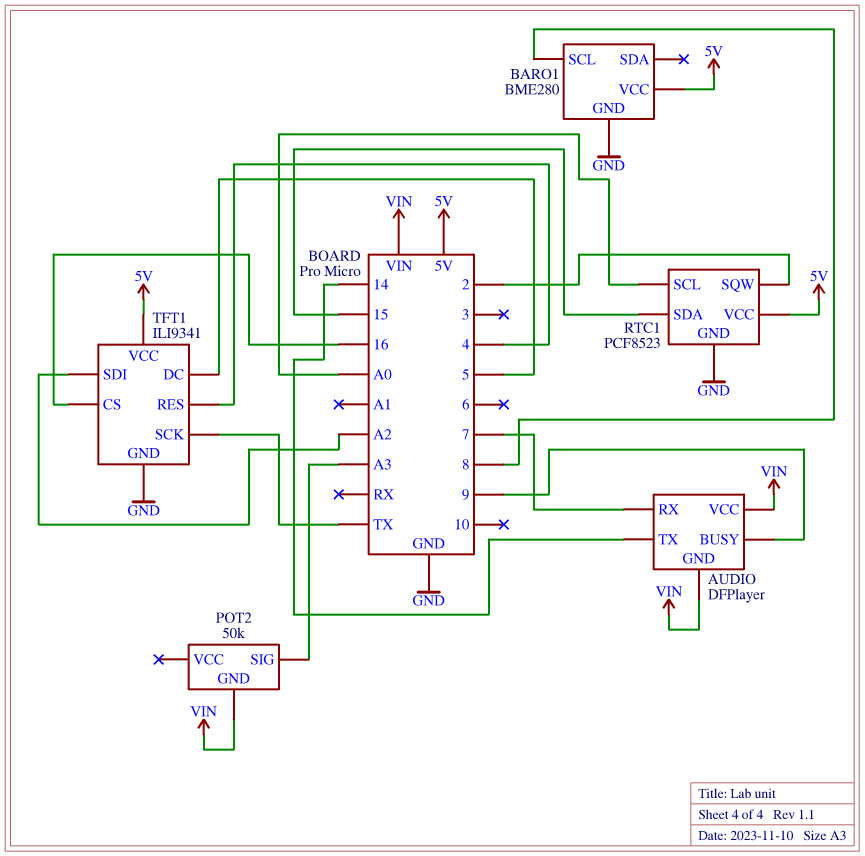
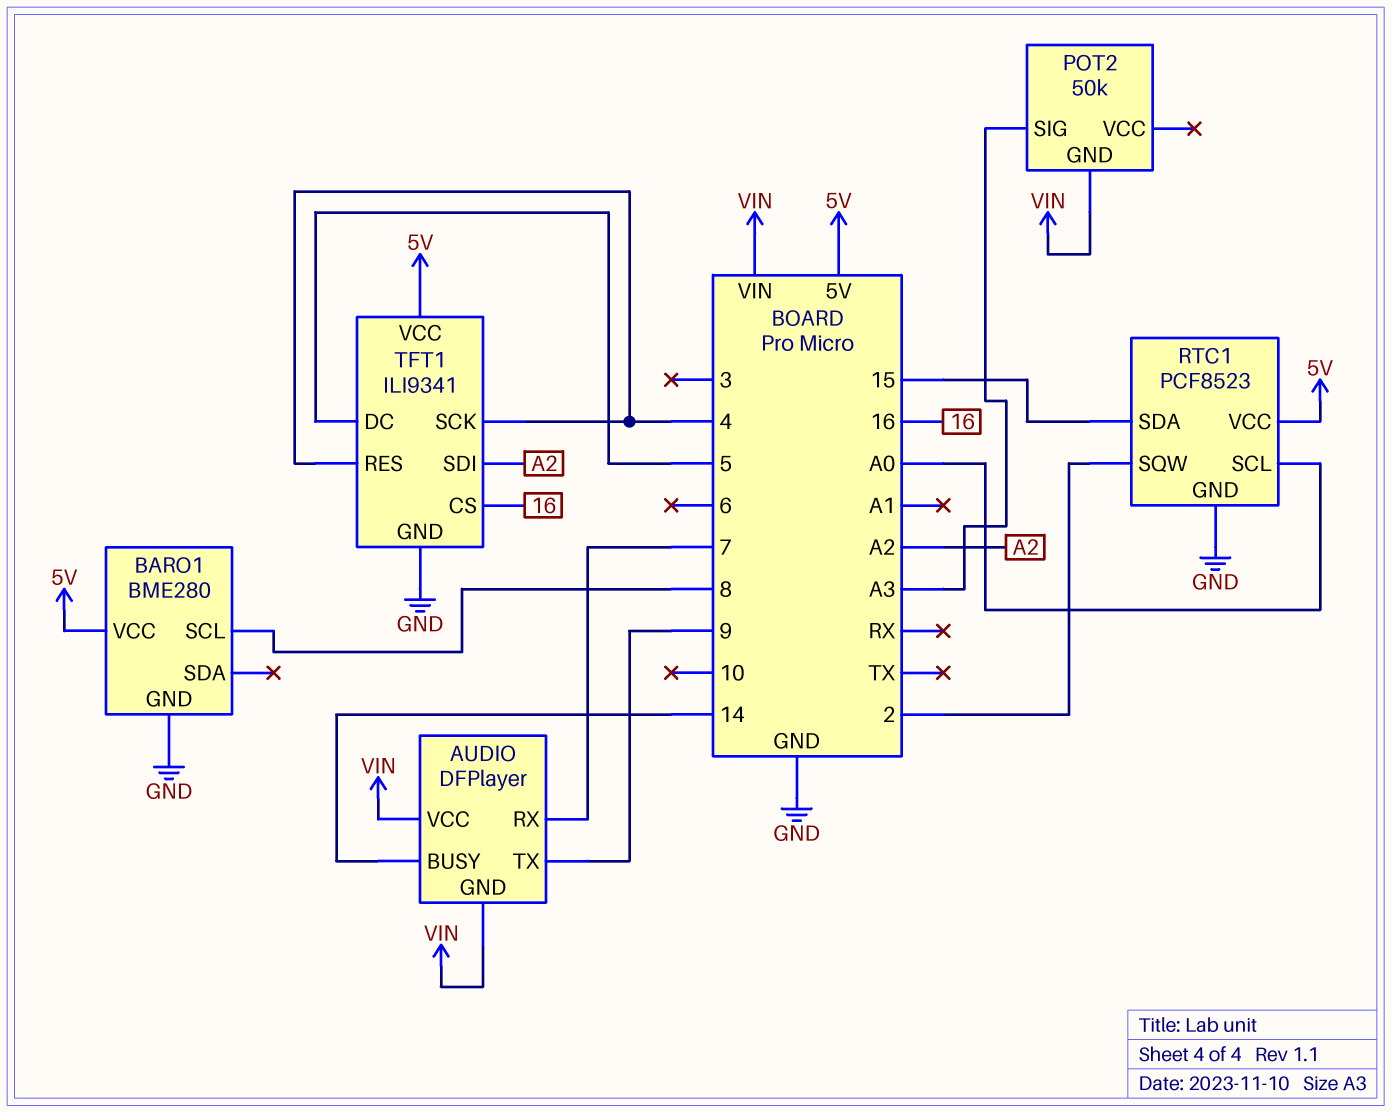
AUDIO pin BUSY: 9 -> 14
AUDIO pin TX: 14 -> 9
TFT1 pin SCK: TX -> 4

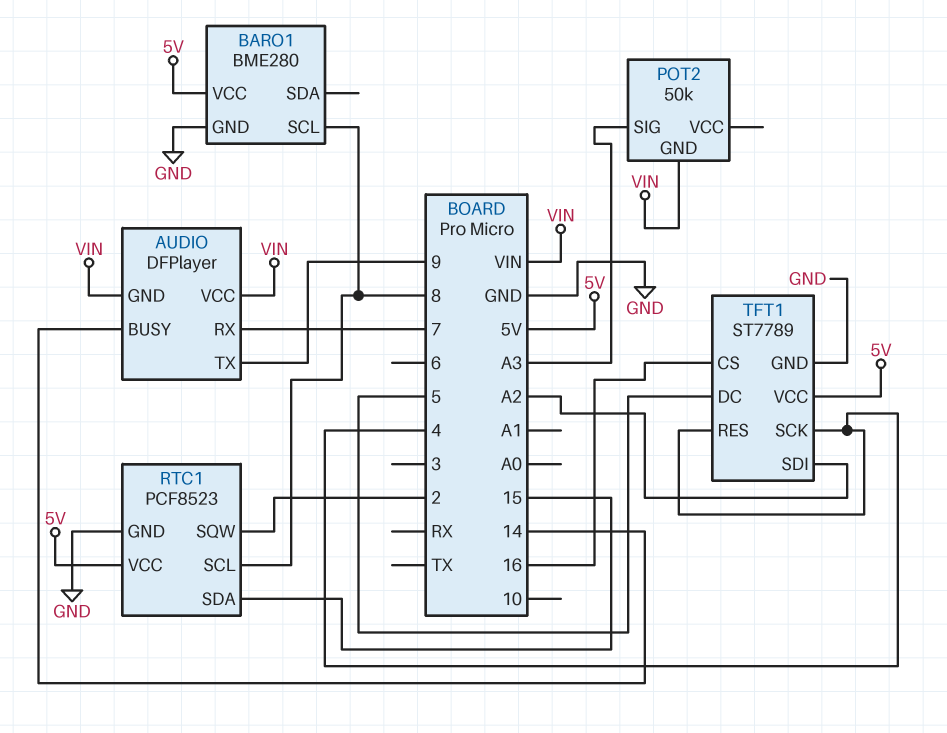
RTC1 pin SCL: A0 -> 8
TFT1: ILI9341 -> ST7789

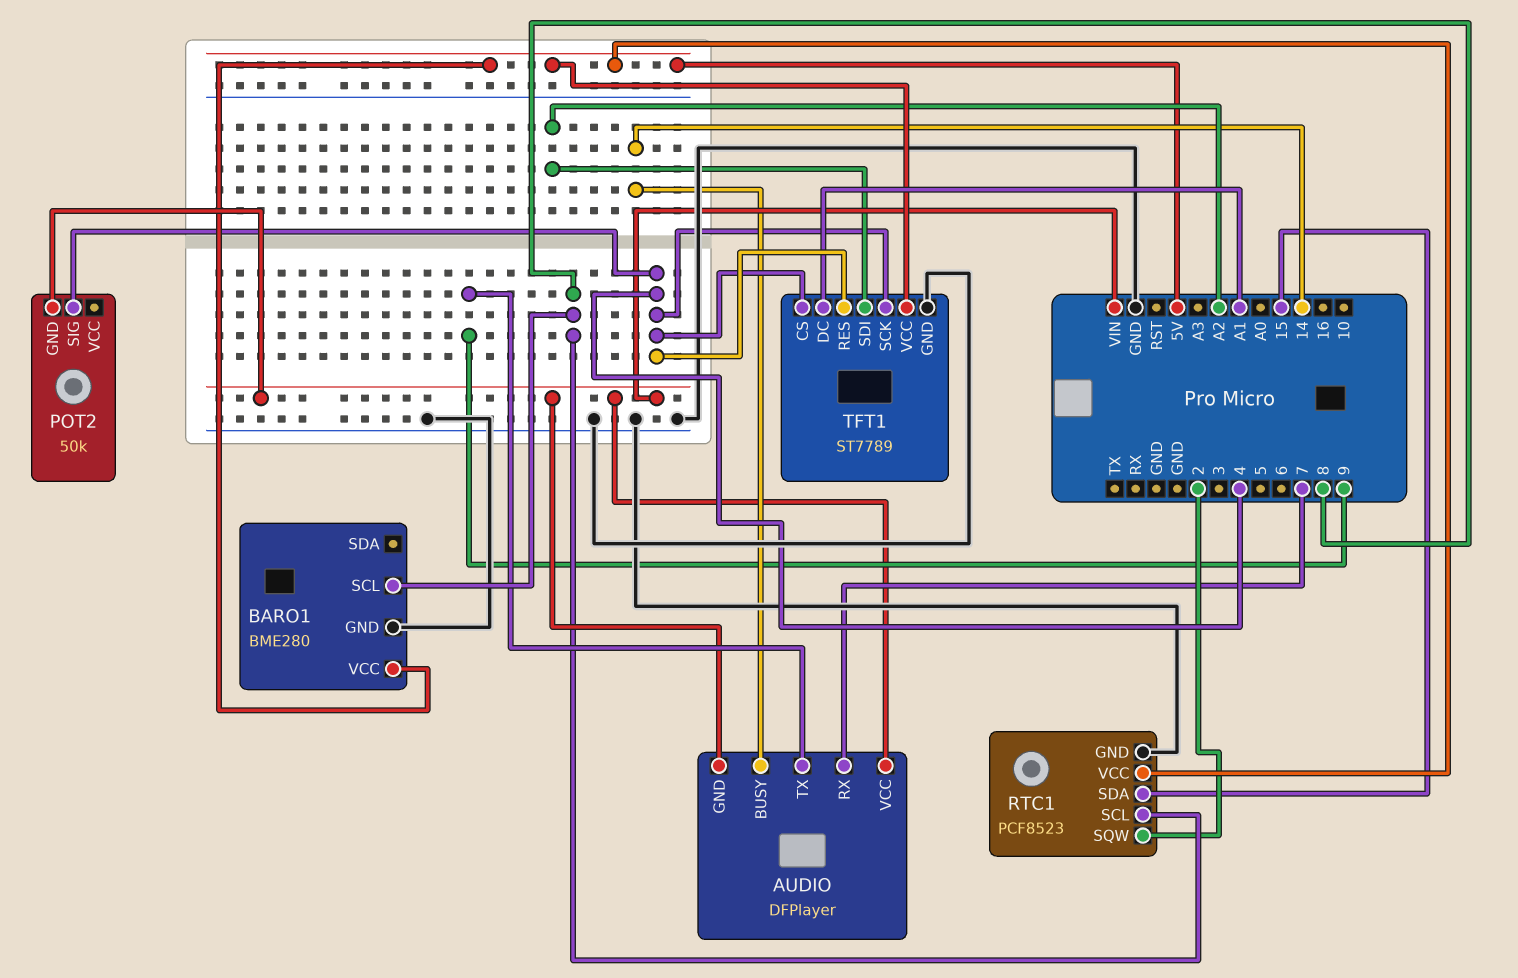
POT2 pin SIG: A3 -> 4
TFT1 pin CS: 16 -> 4
TFT1 pin DC: 5 -> A1

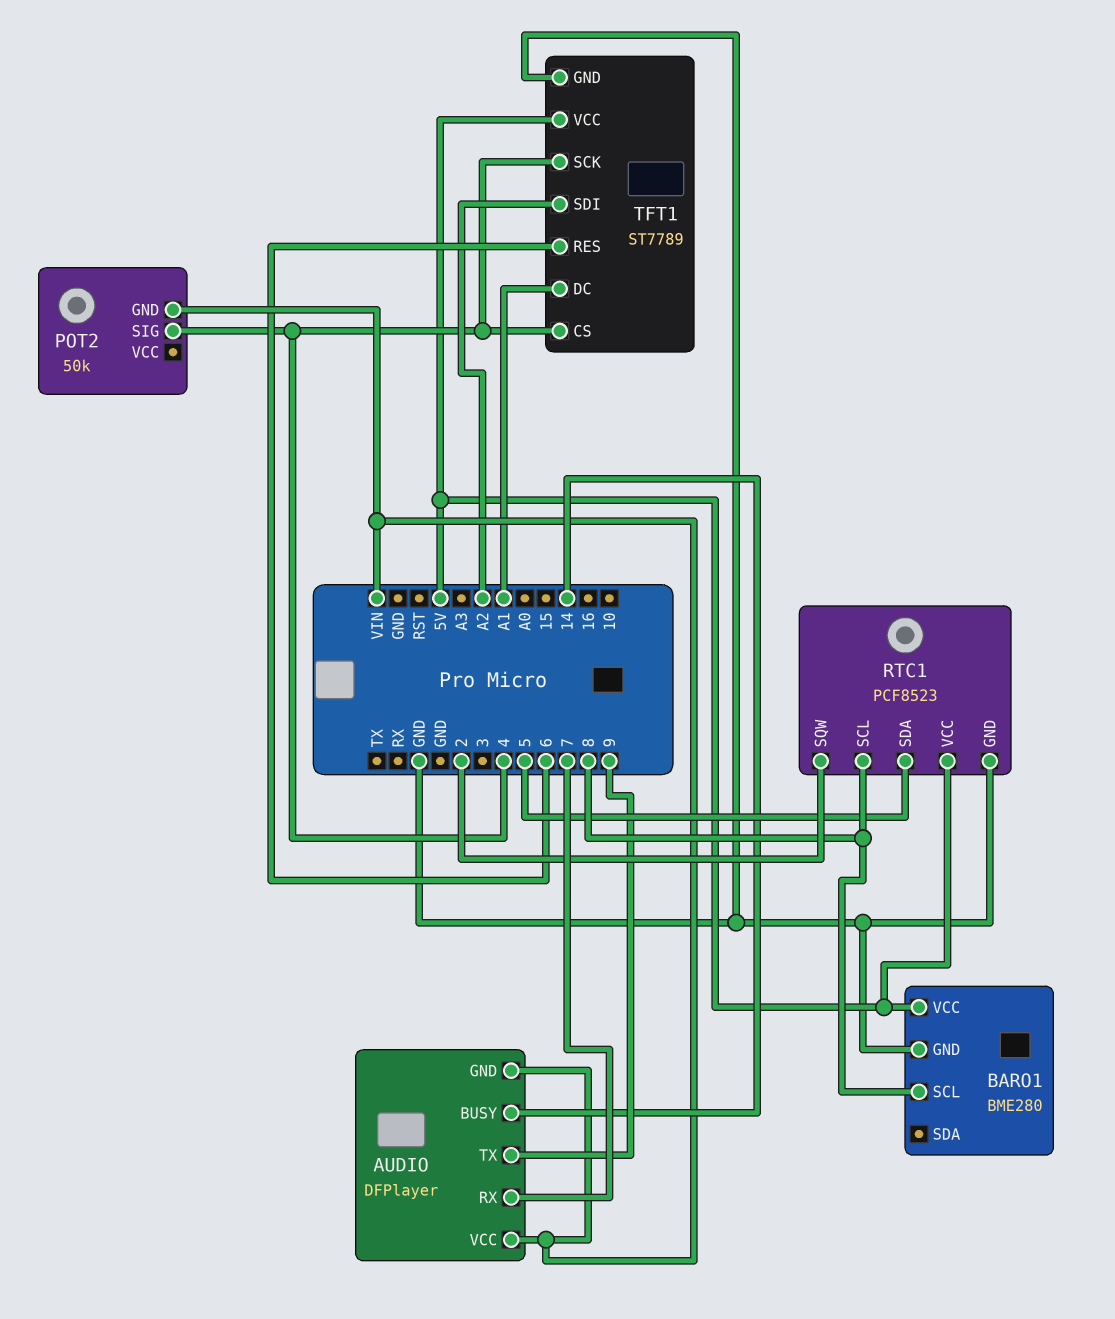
RTC1 pin SDA: 15 -> 5
TFT1 pin RES: 4 -> 6

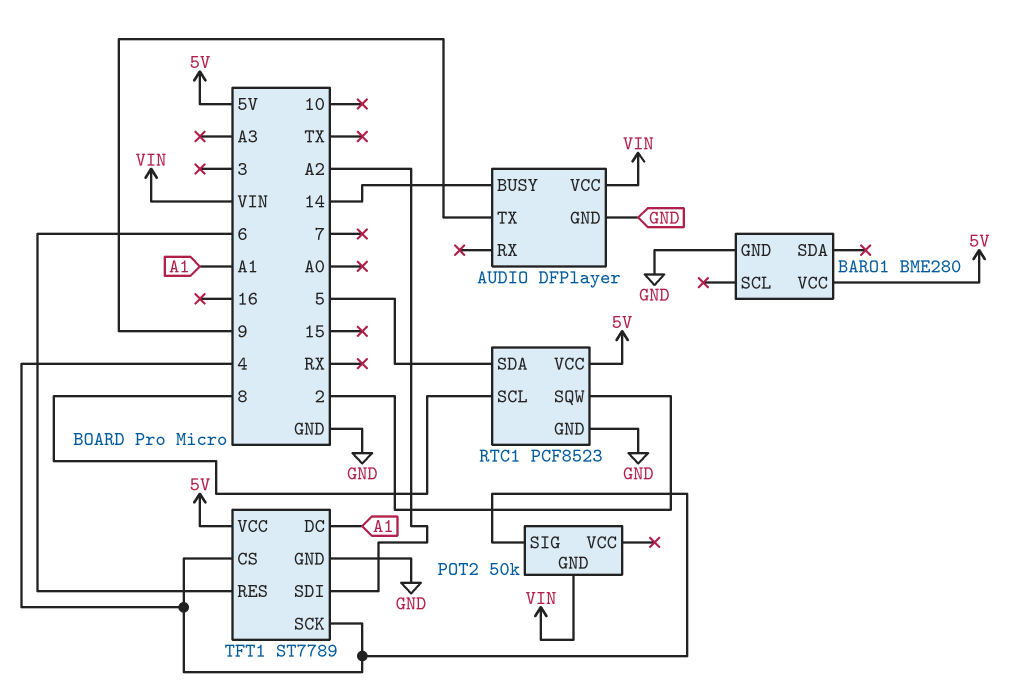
AUDIO pin GND: VIN -> GND
AUDIO pin RX: 7 -> none
BARO1 pin SCL: 8 -> none

